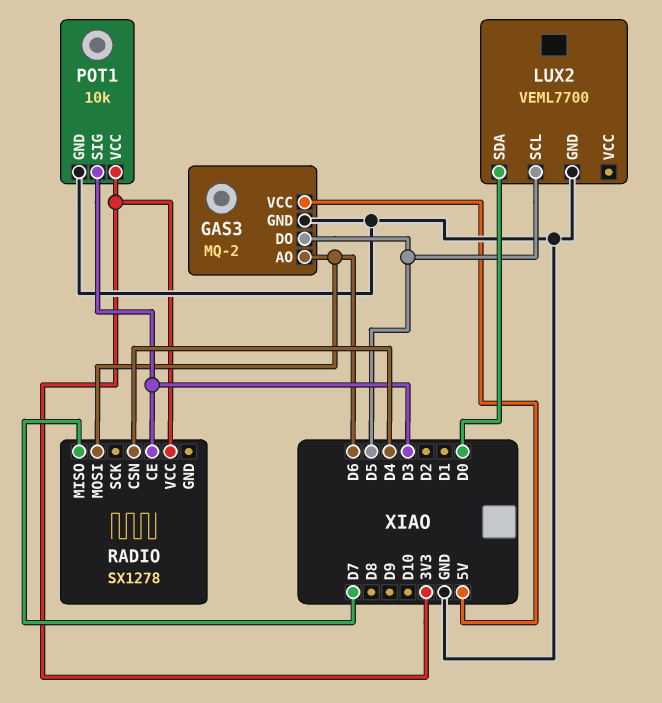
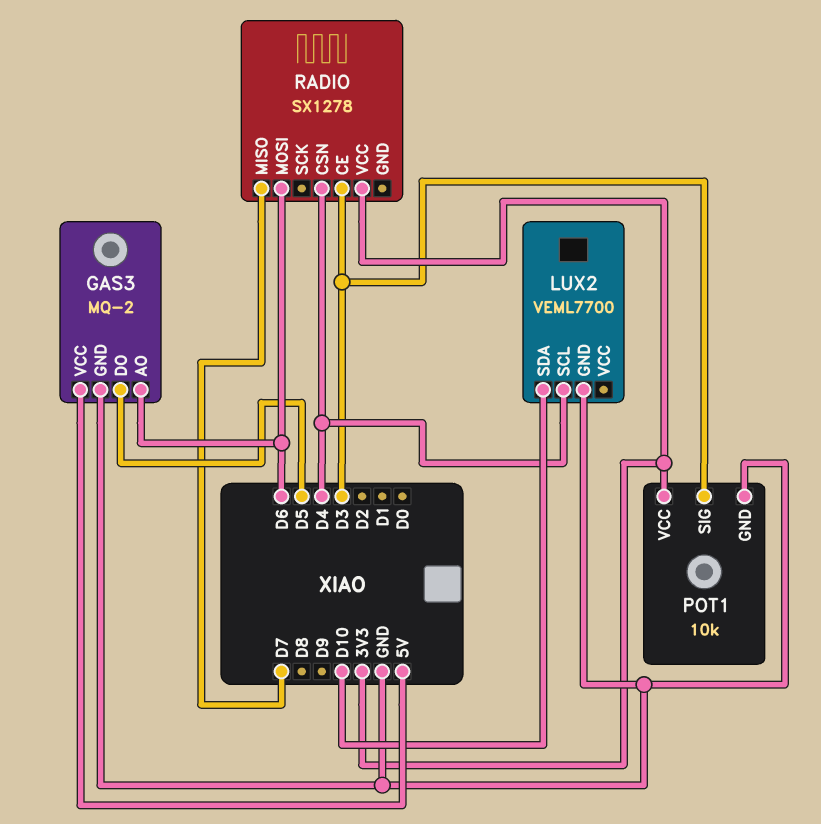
LUX2 pin SCL: D5 -> D4
LUX2 pin SDA: D0 -> D10

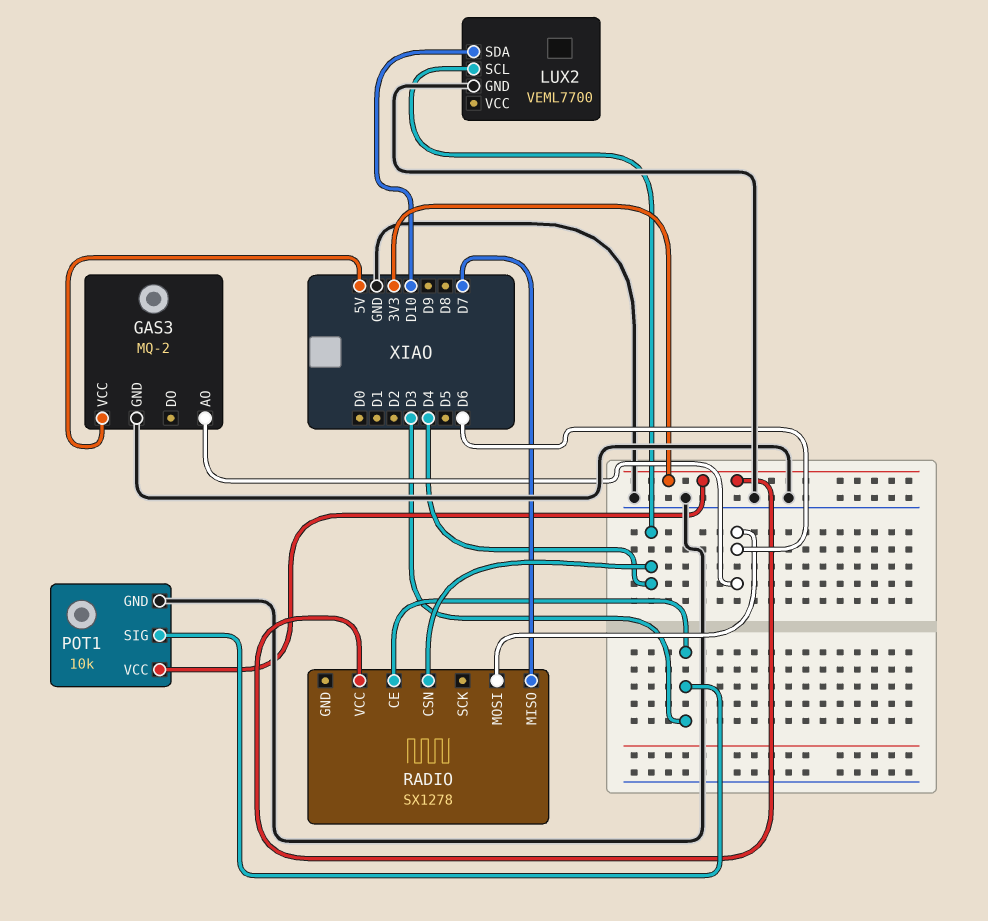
GAS3 pin DO: D5 -> none

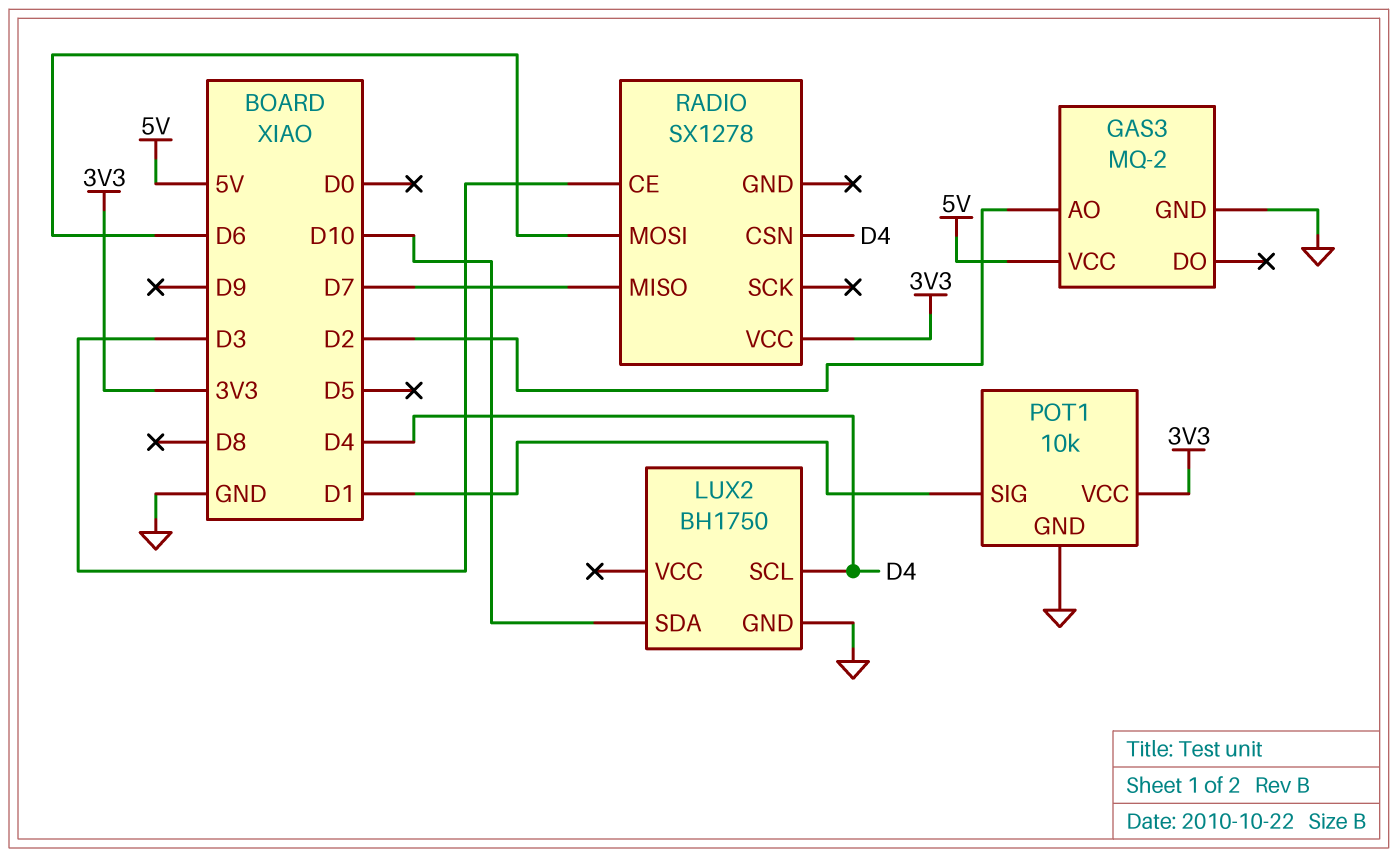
GAS3 pin AO: D6 -> D2
LUX2: VEML7700 -> BH1750
POT1 pin SIG: D3 -> D1

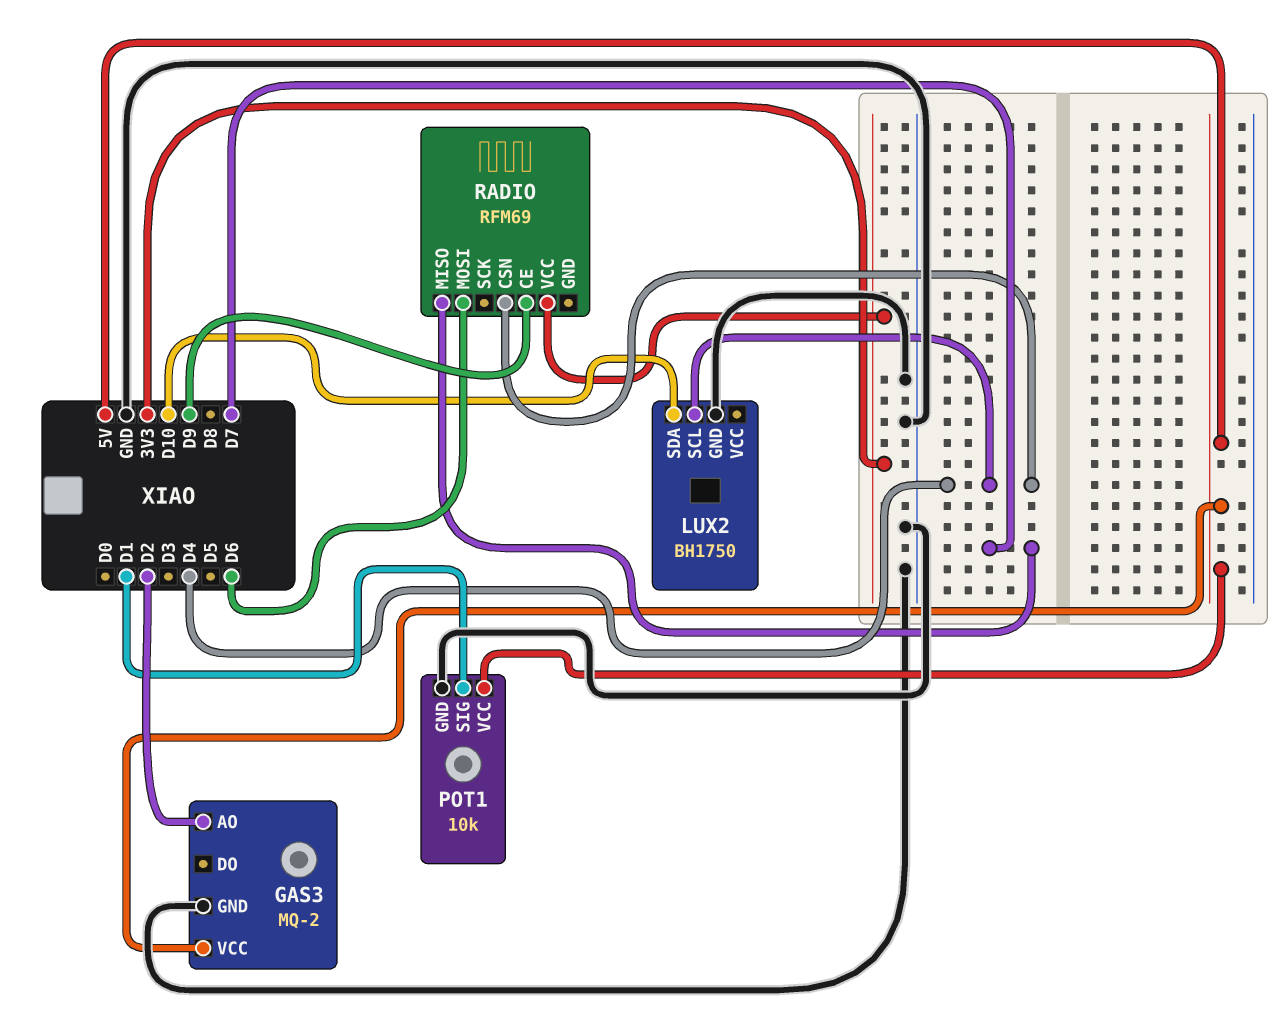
POT1 pin VCC: 3V3 -> 5V
RADIO: SX1278 -> RFM69
RADIO pin CE: D3 -> D9

